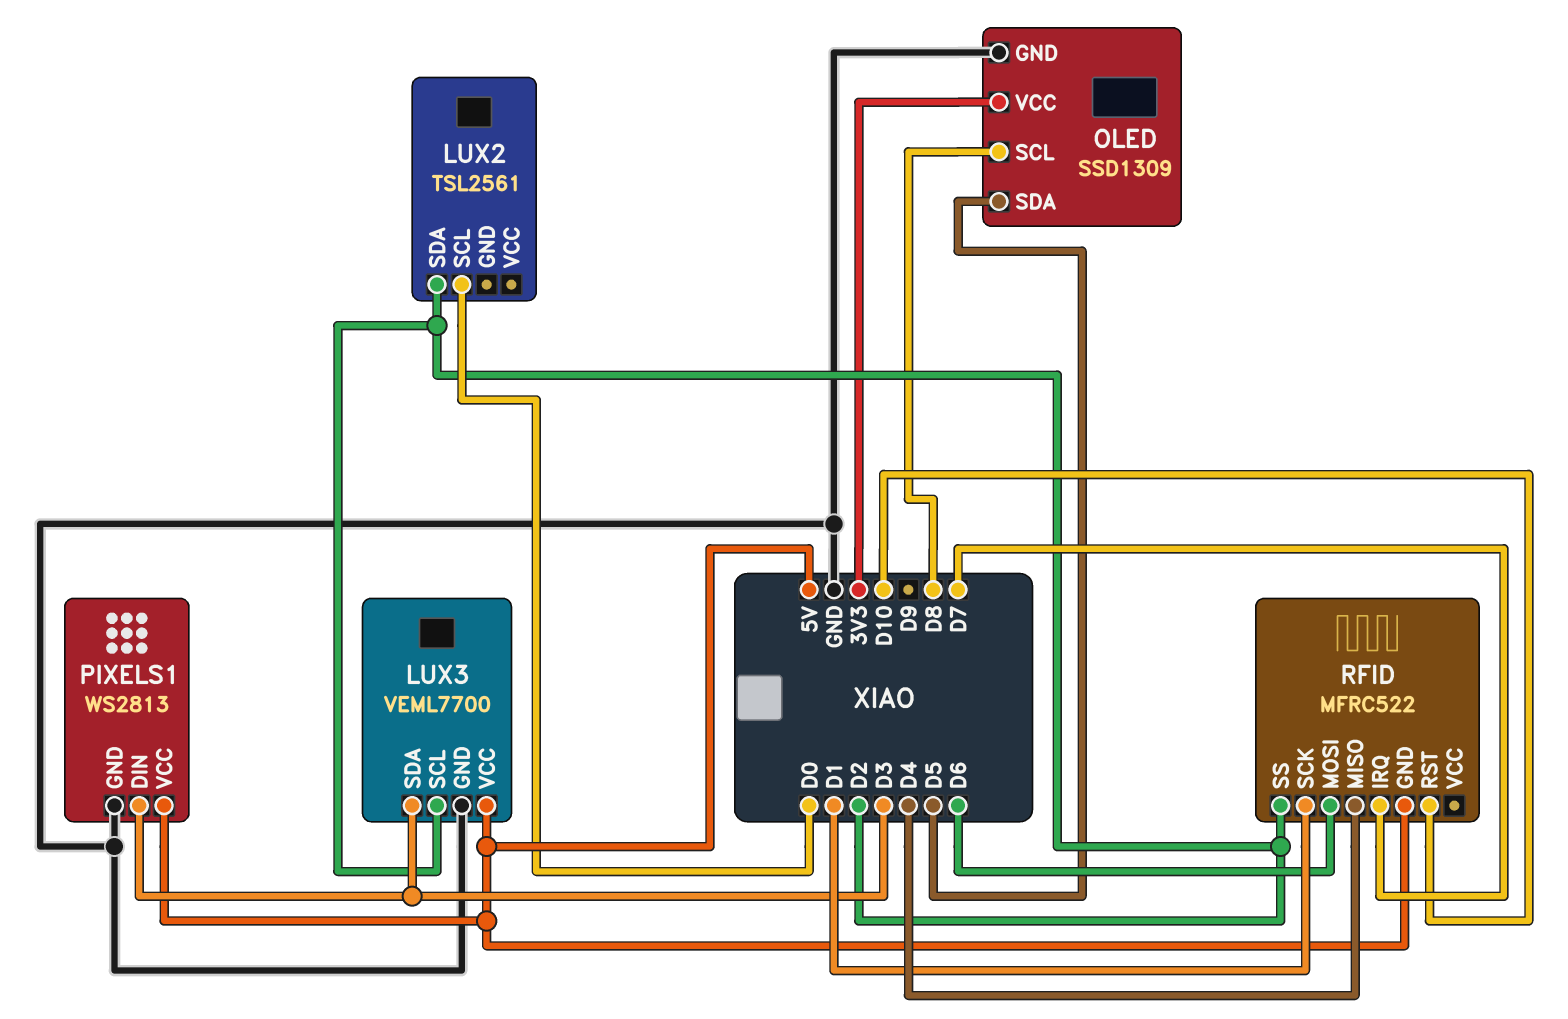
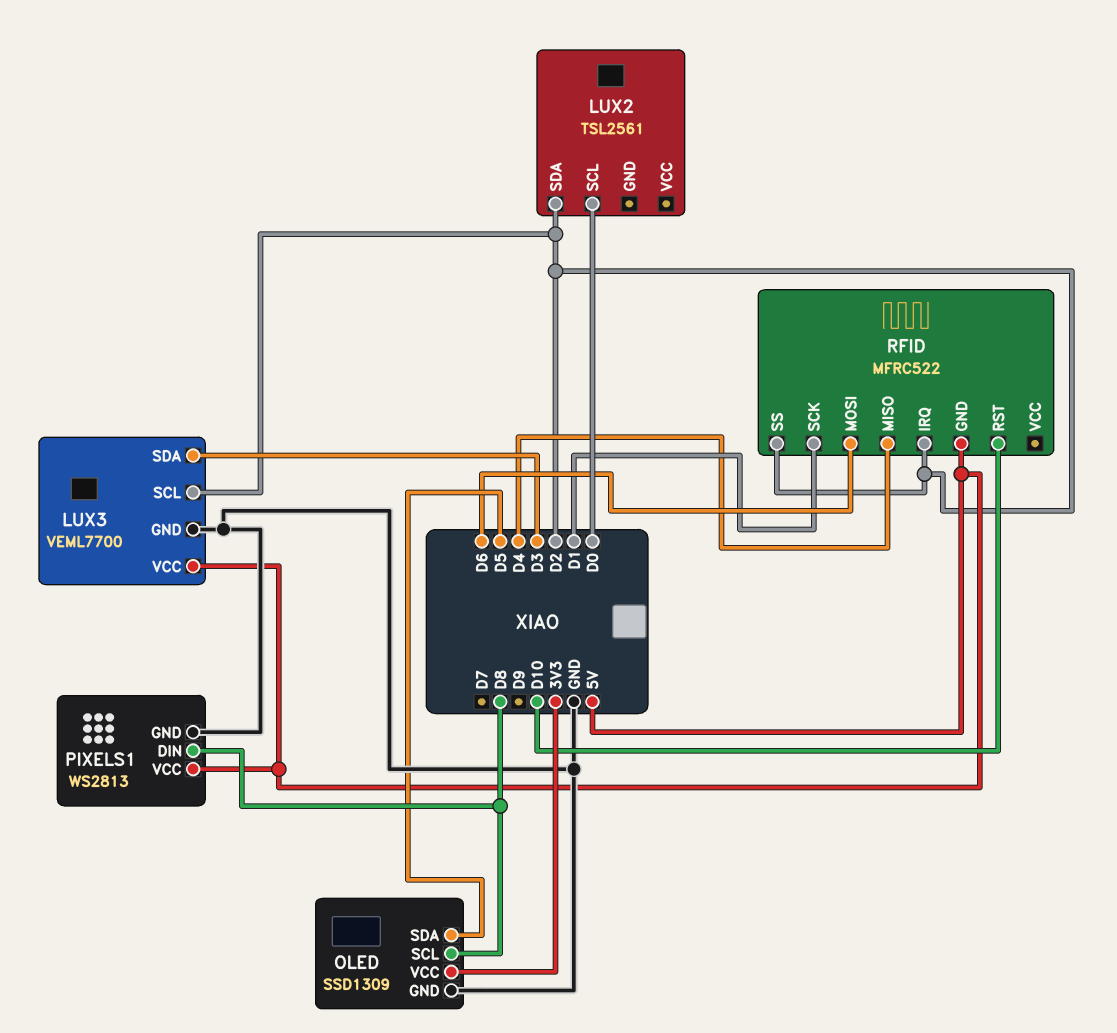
PIXELS1 pin DIN: D3 -> D8
RFID pin IRQ: D7 -> D2

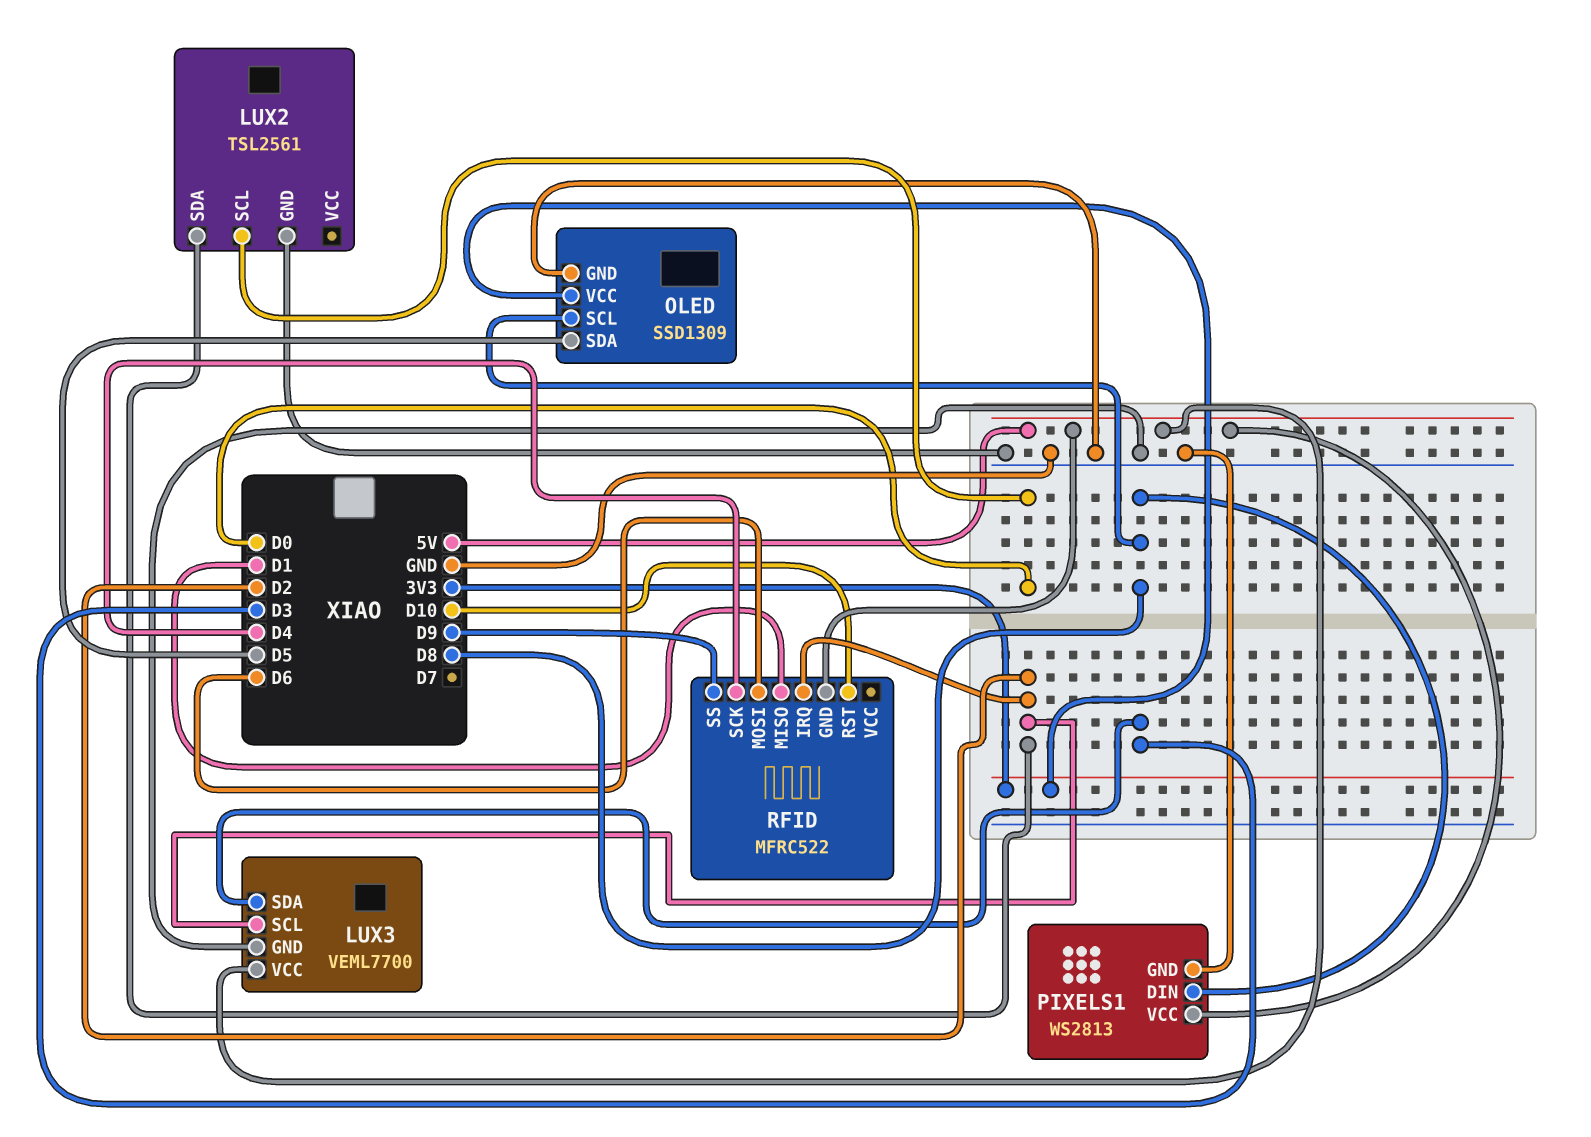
LUX2 pin GND: none -> GND
RFID pin MISO: D4 -> D1
RFID pin SCK: D1 -> D4
RFID pin SS: D2 -> D9

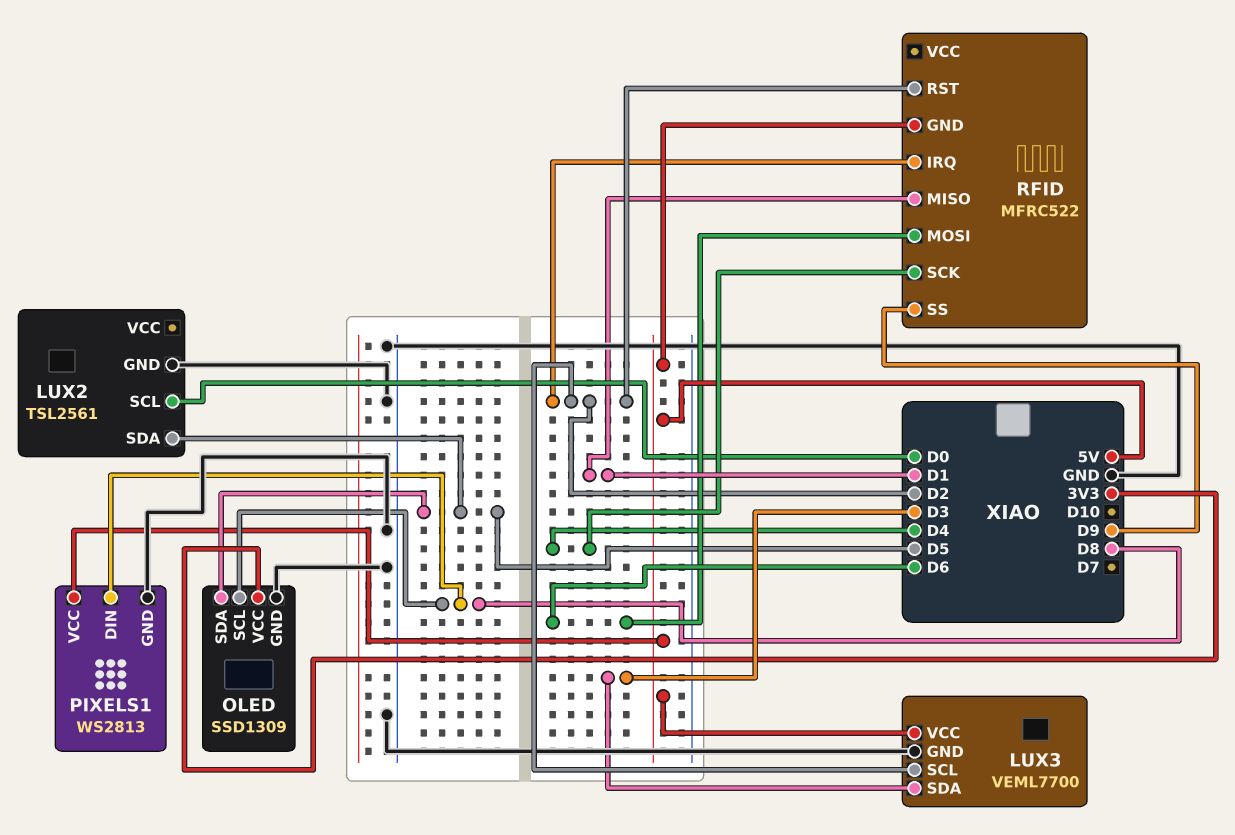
LUX2 pin SDA: D2 -> D5
RFID pin RST: D10 -> D2

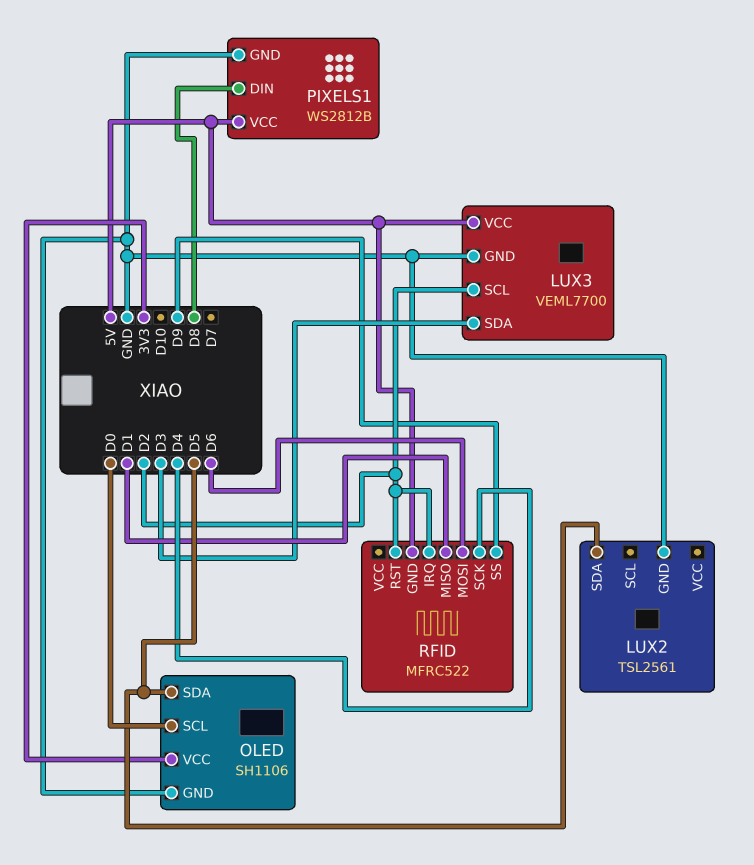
LUX2 pin SCL: D0 -> none
OLED: SSD1309 -> SH1106
OLED pin SCL: D8 -> D0
PIXELS1: WS2813 -> WS2812B

